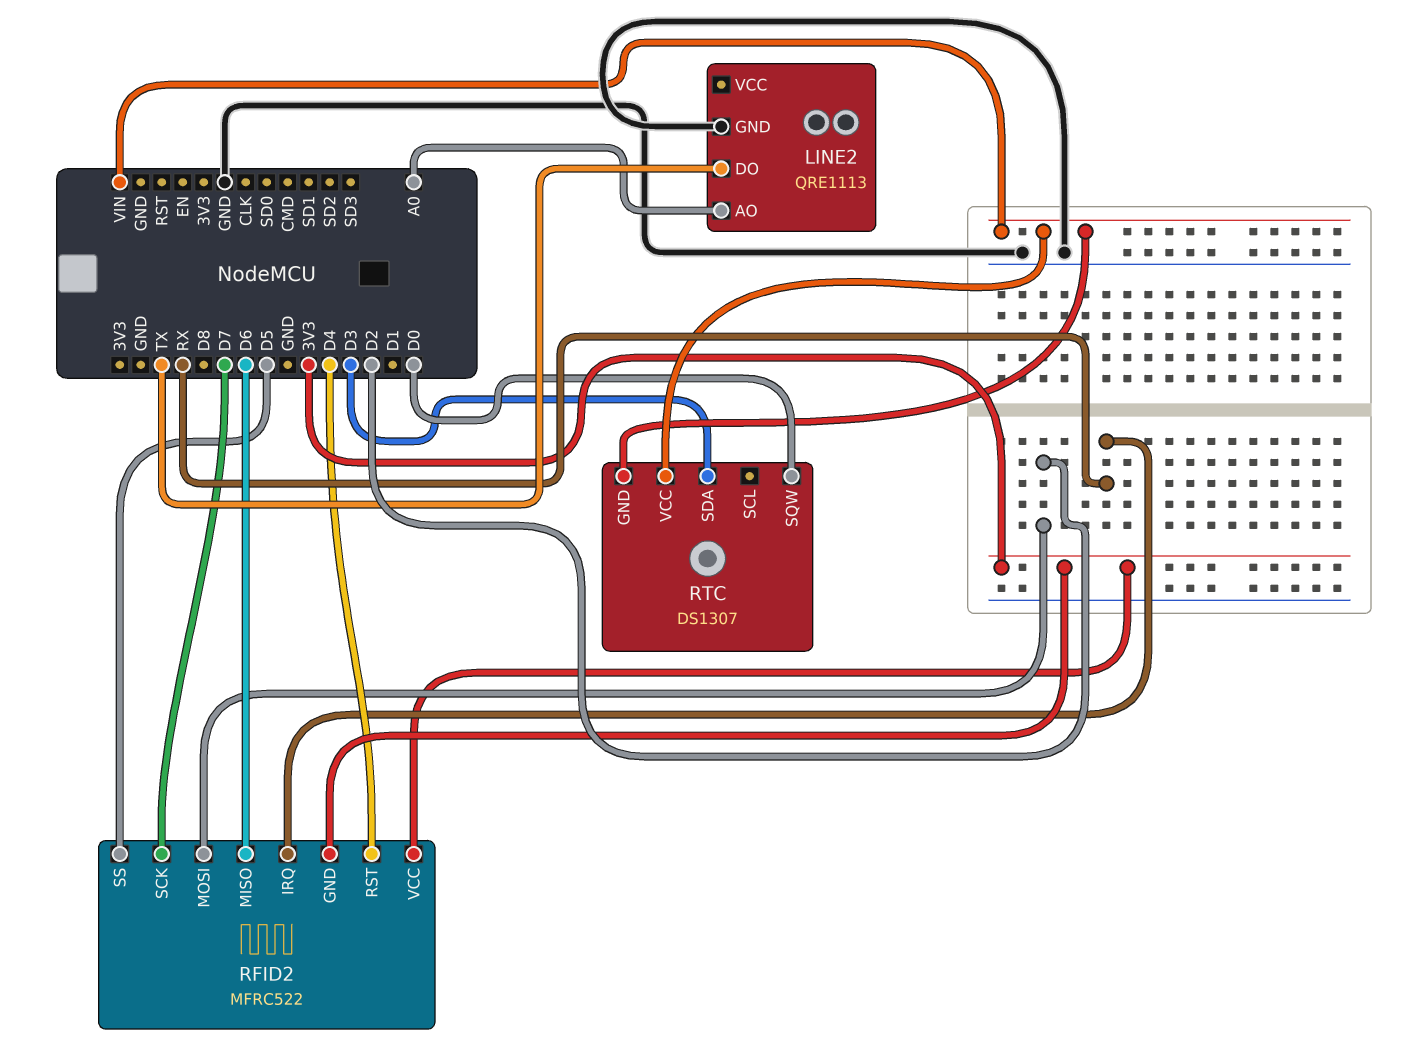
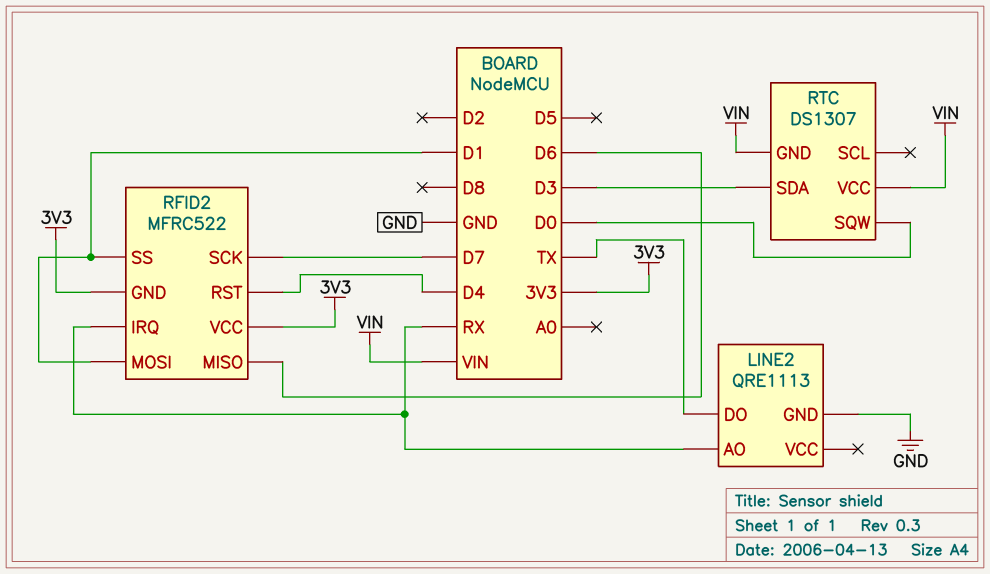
LINE2 pin AO: A0 -> RX
RFID2 pin MOSI: D2 -> D1
RFID2 pin SS: D5 -> D1

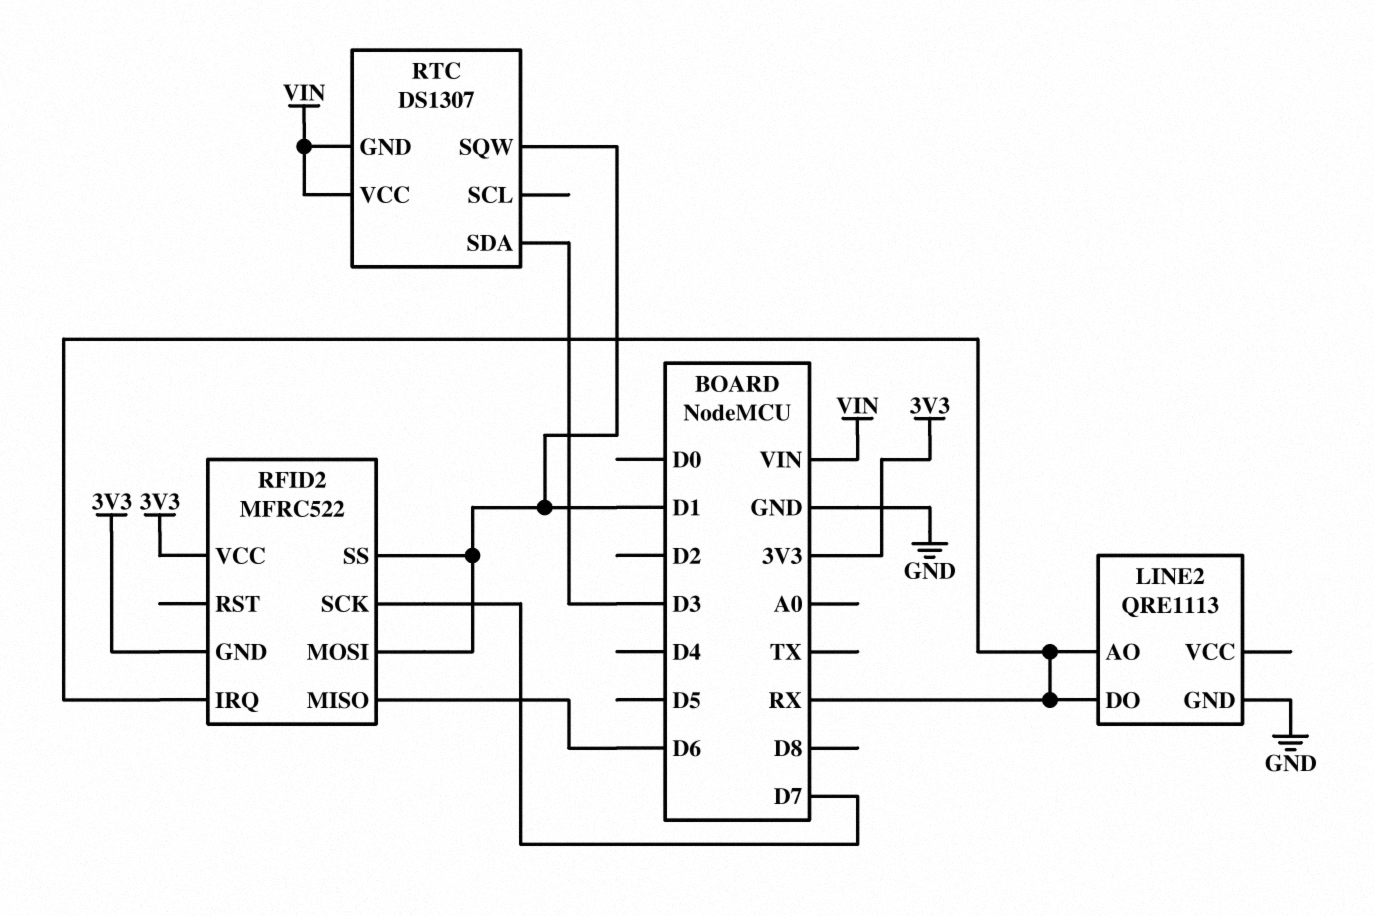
LINE2 pin DO: TX -> RX
RFID2 pin RST: D4 -> none
RTC pin SQW: D0 -> D1

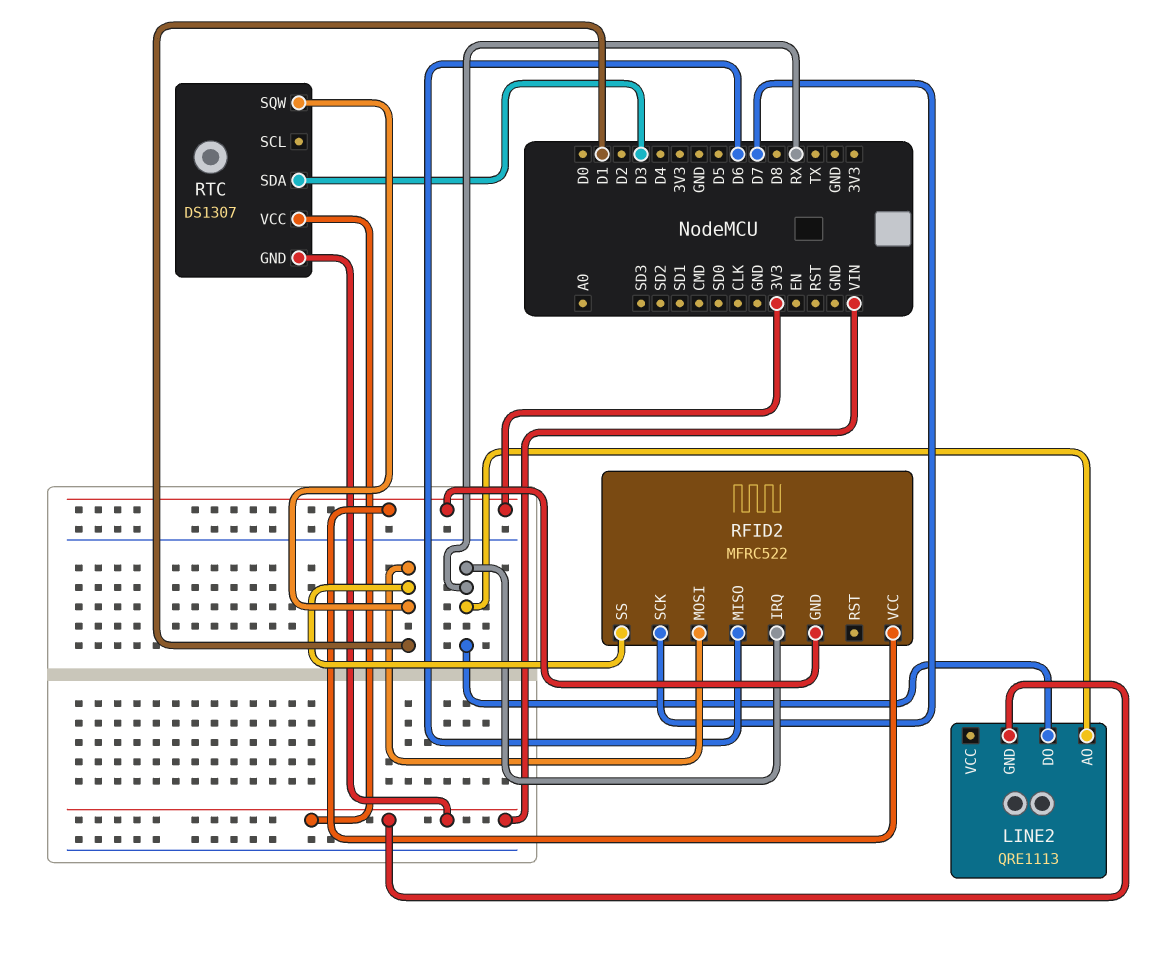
LINE2 pin GND: GND -> VIN

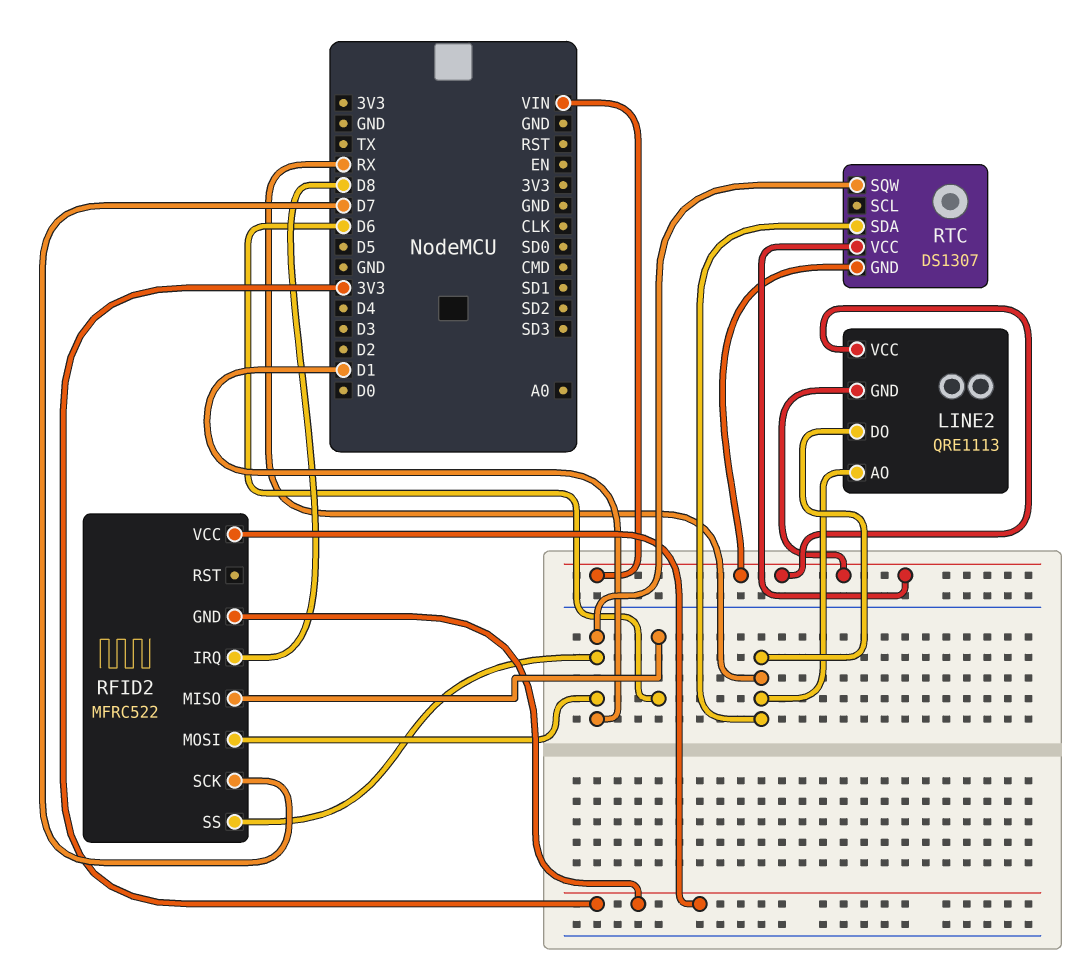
LINE2 pin VCC: none -> VIN
RFID2 pin IRQ: RX -> D8
RTC pin SDA: D3 -> RX

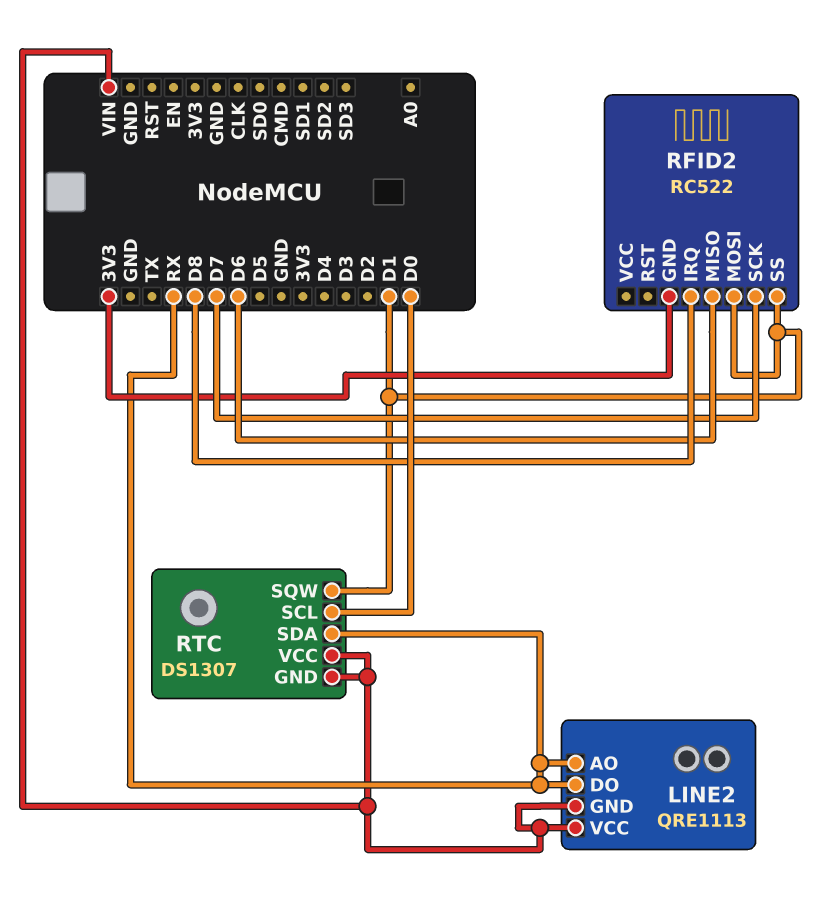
RFID2: MFRC522 -> RC522
RFID2 pin VCC: 3V3 -> none
RTC pin SCL: none -> D0

